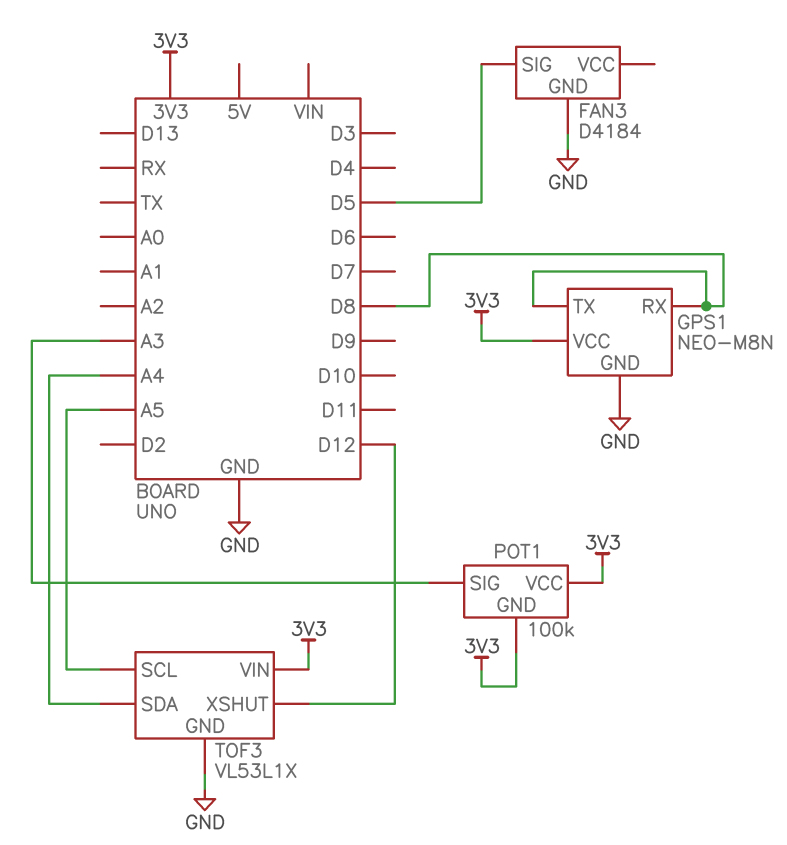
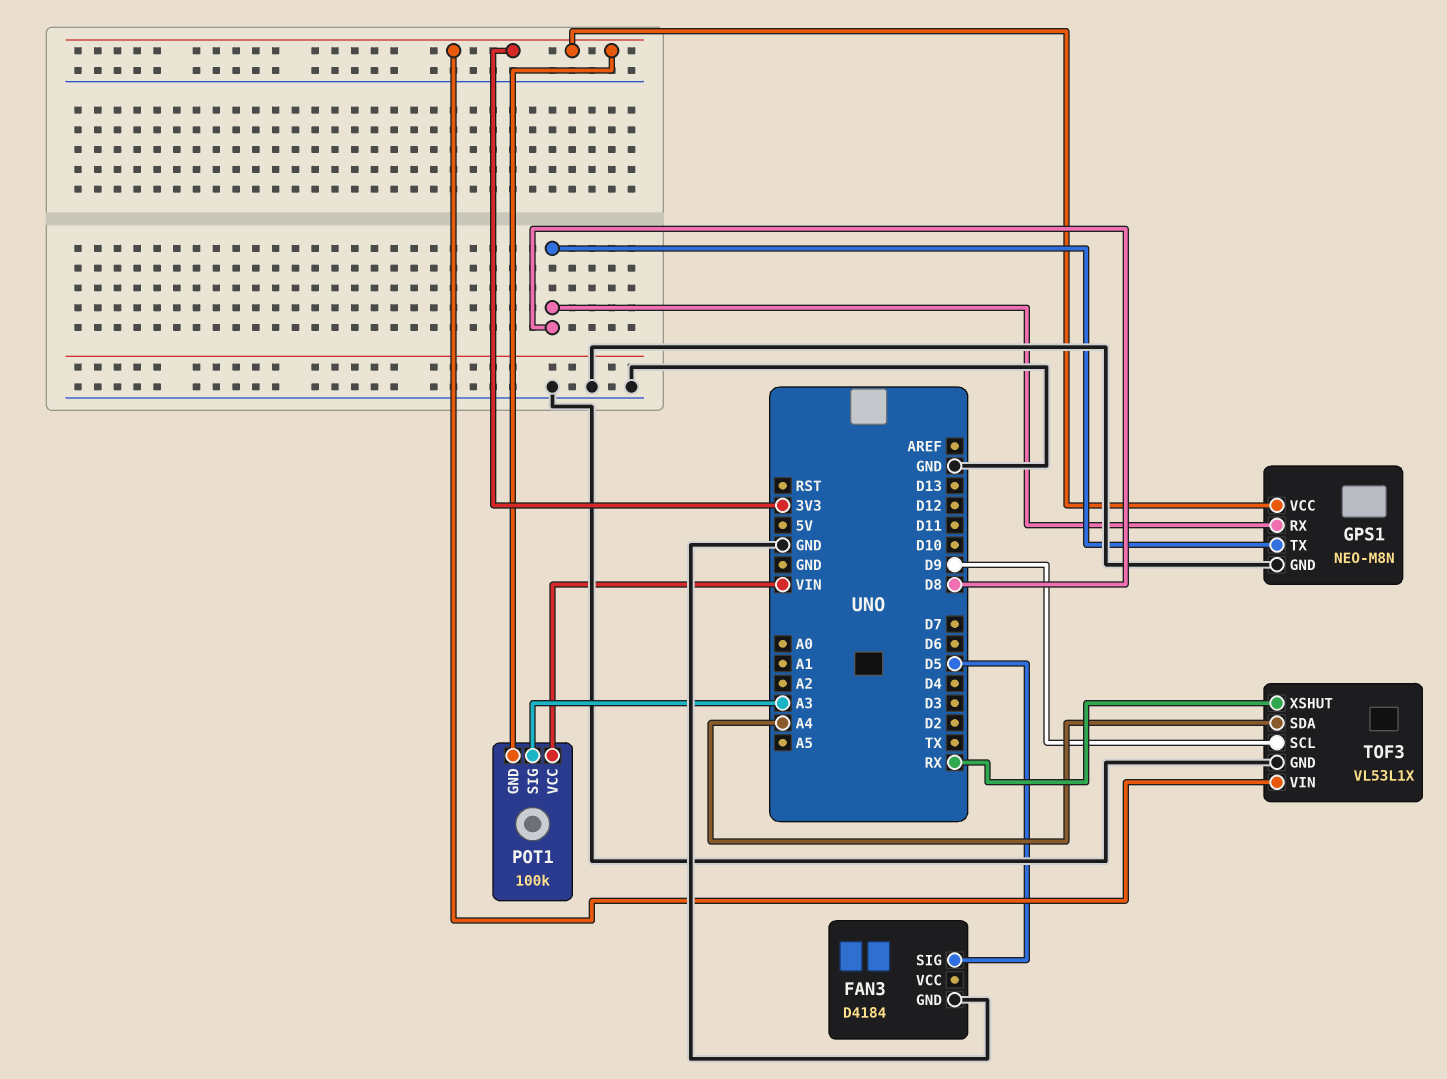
POT1 pin VCC: 3V3 -> VIN
TOF3 pin SCL: A5 -> D9
TOF3 pin XSHUT: D12 -> RX

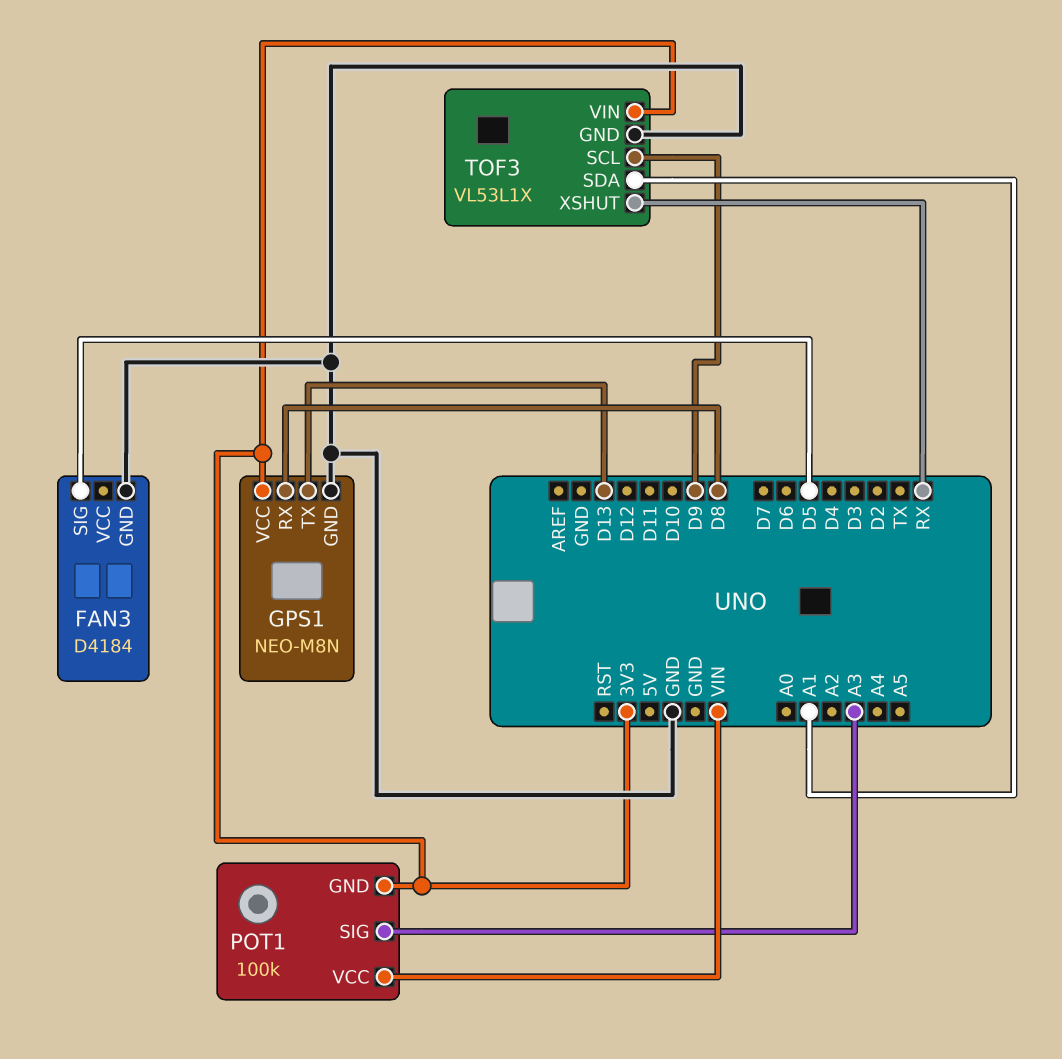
GPS1 pin TX: D8 -> D13
TOF3 pin SDA: A4 -> A1

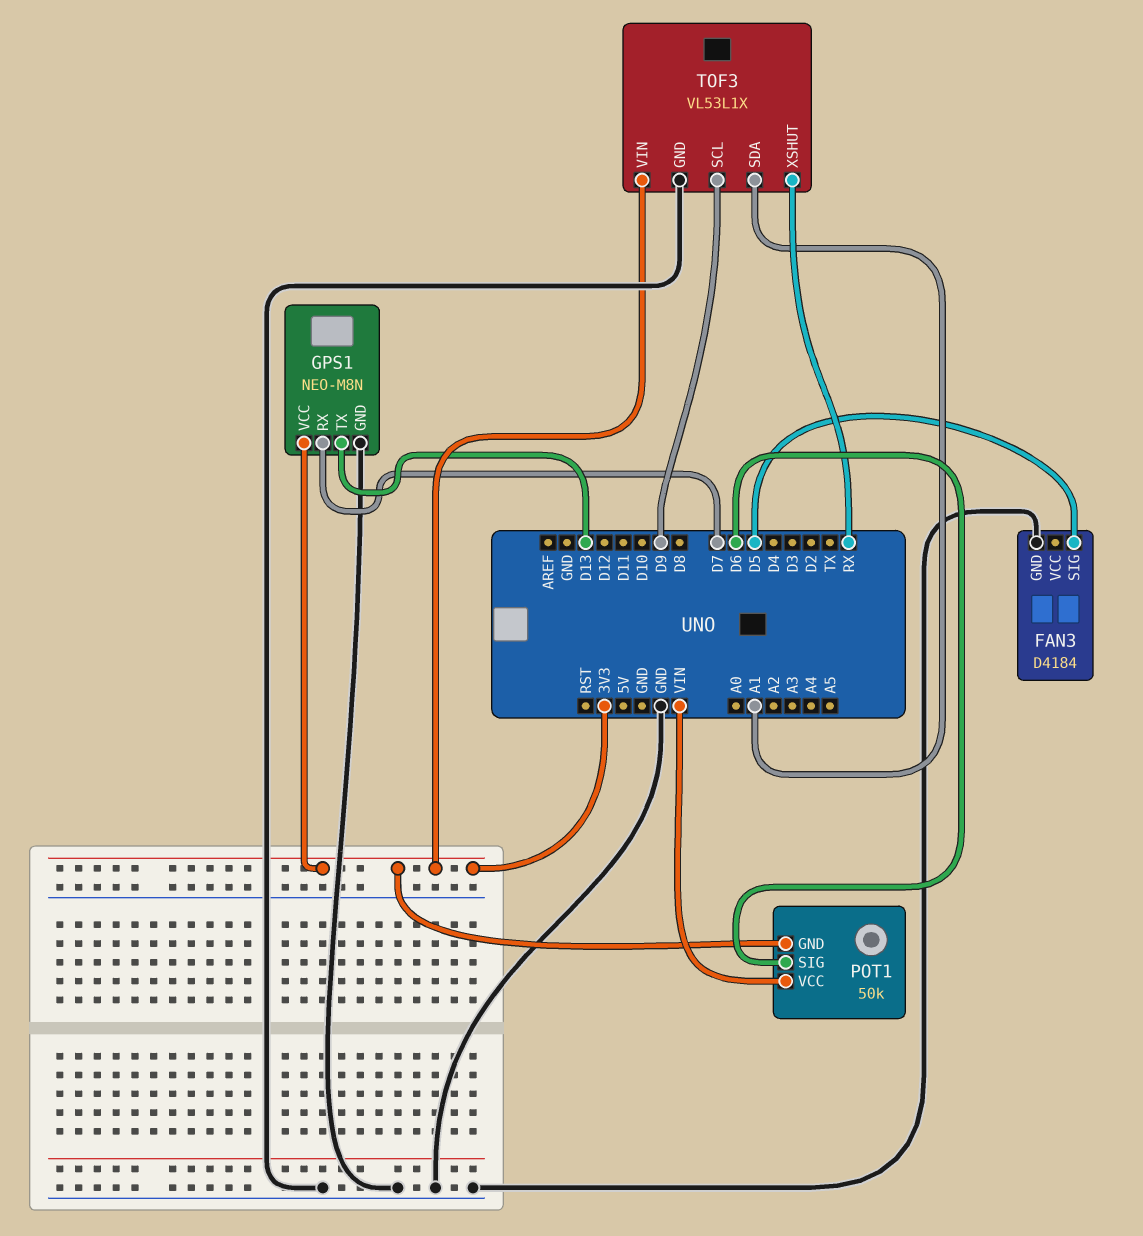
GPS1 pin RX: D8 -> D7
POT1: 100k -> 50k
POT1 pin SIG: A3 -> D6

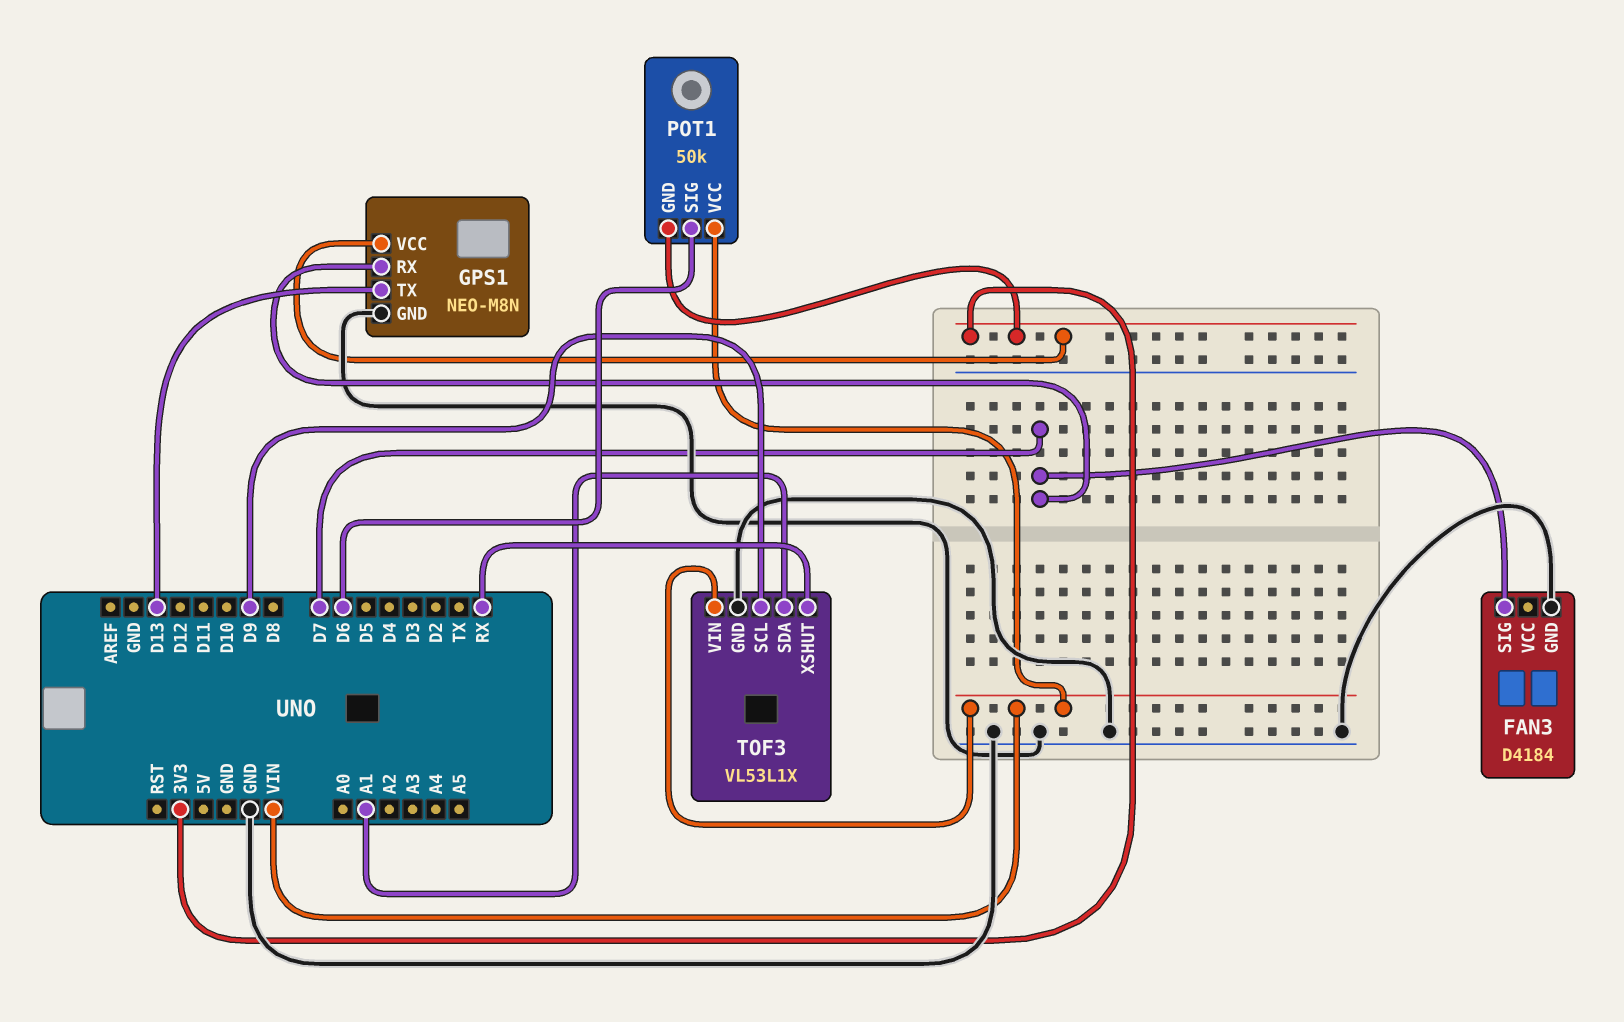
FAN3 pin SIG: D5 -> D7
TOF3 pin VIN: 3V3 -> VIN

